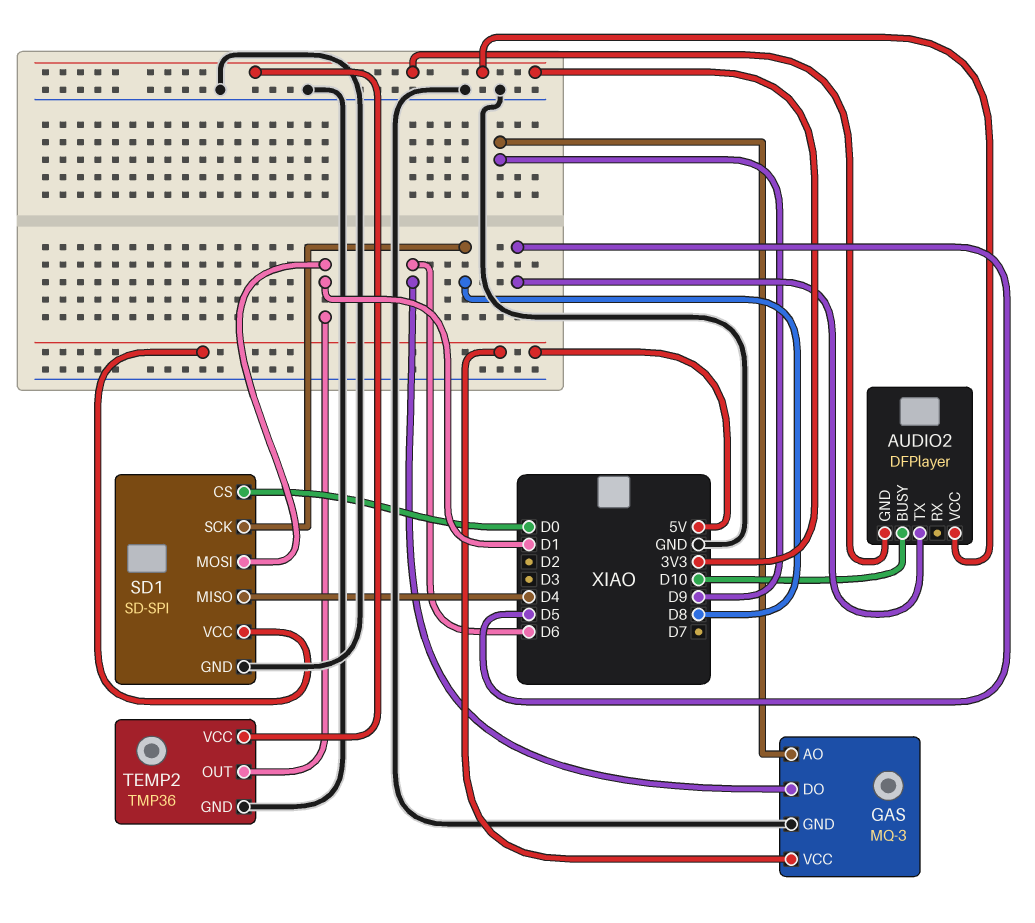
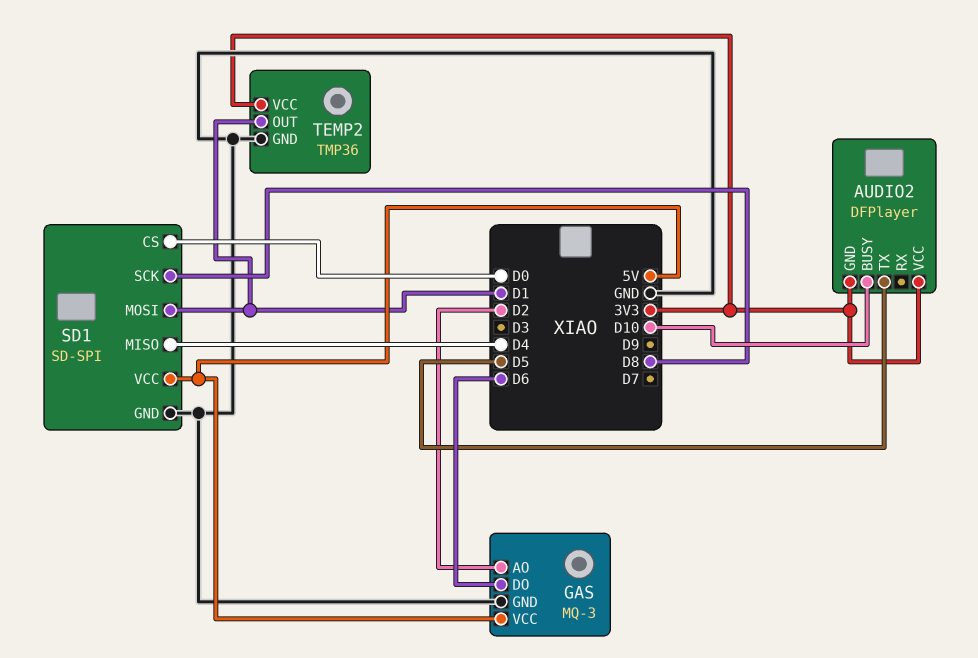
GAS pin AO: D9 -> D2

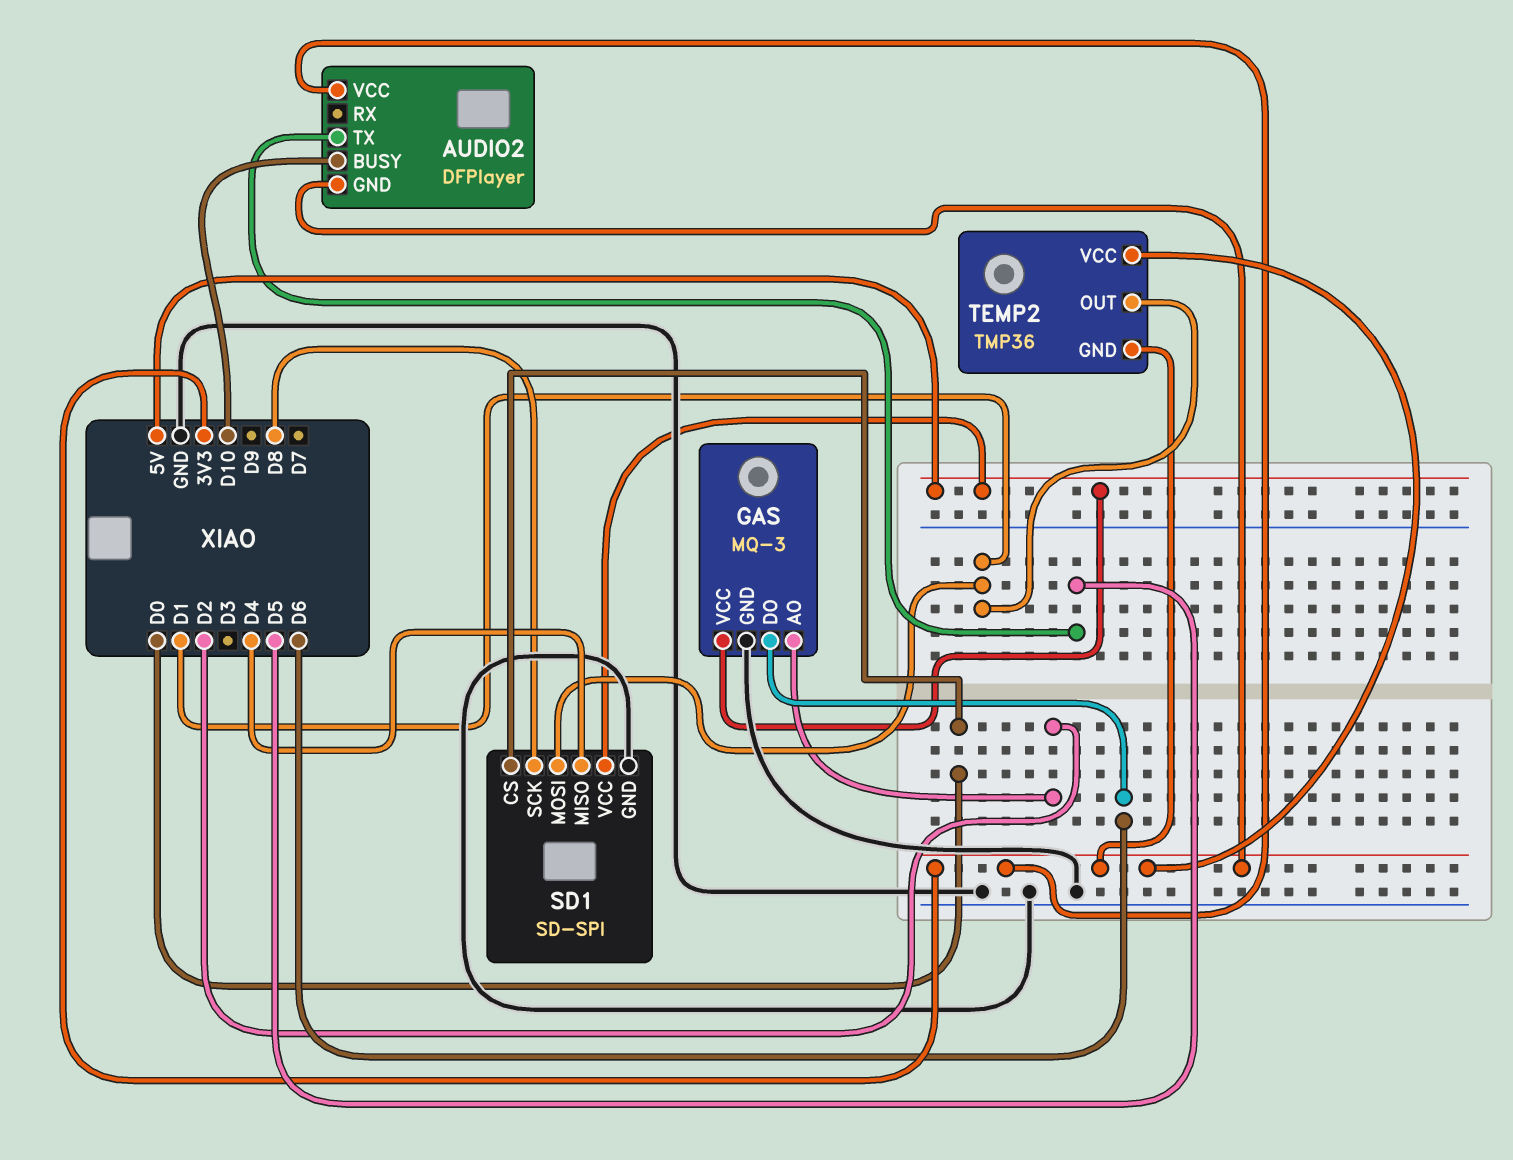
TEMP2 pin GND: GND -> 3V3

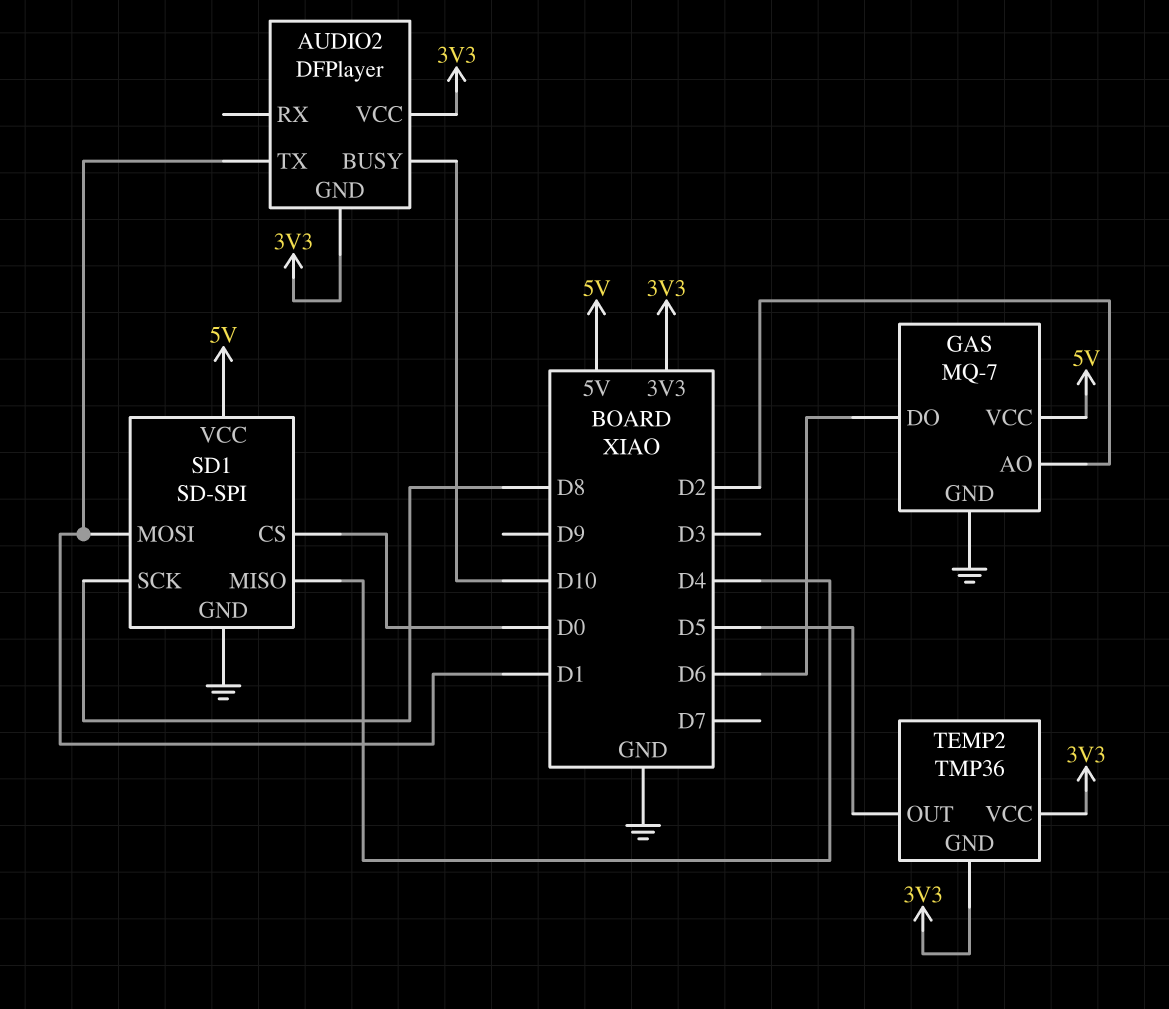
AUDIO2 pin TX: D5 -> D1
GAS: MQ-3 -> MQ-7
TEMP2 pin OUT: D1 -> D5

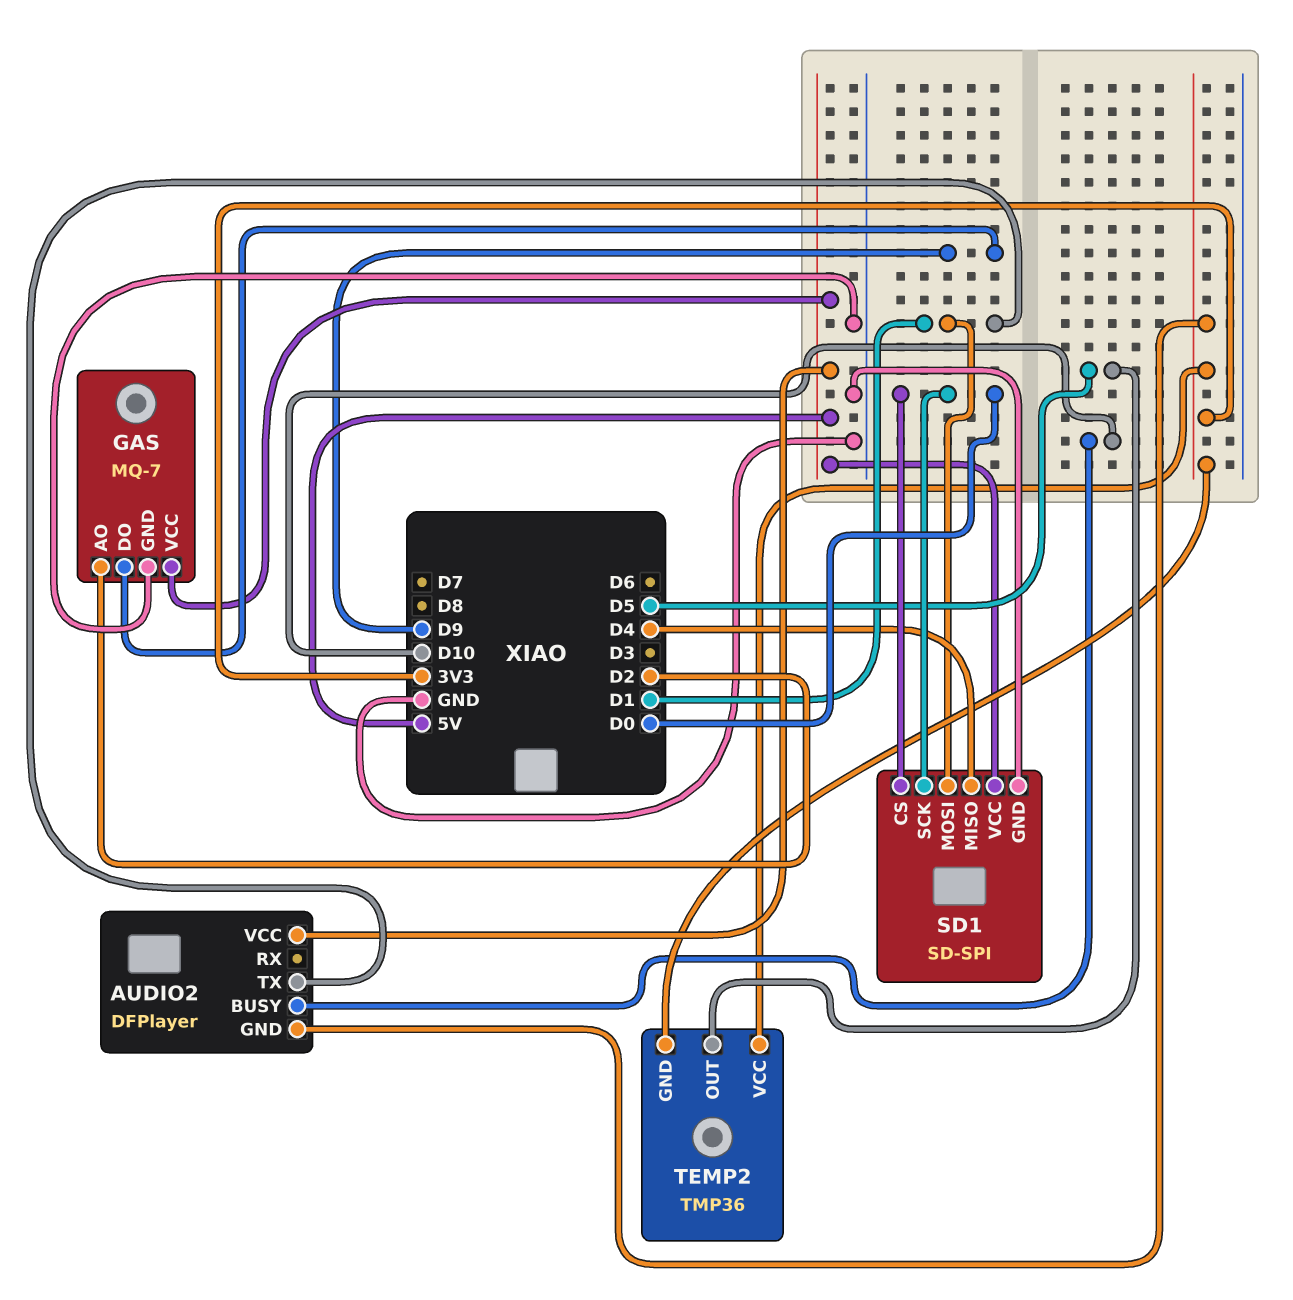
AUDIO2 pin VCC: 3V3 -> 5V
GAS pin DO: D6 -> D9
SD1 pin SCK: D8 -> D0

